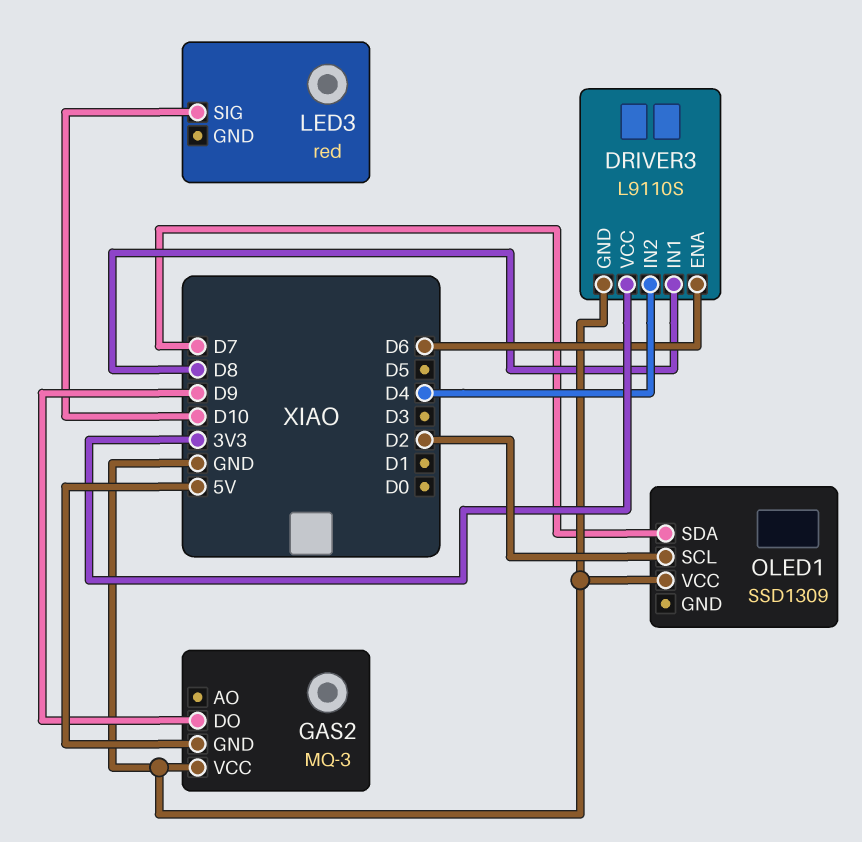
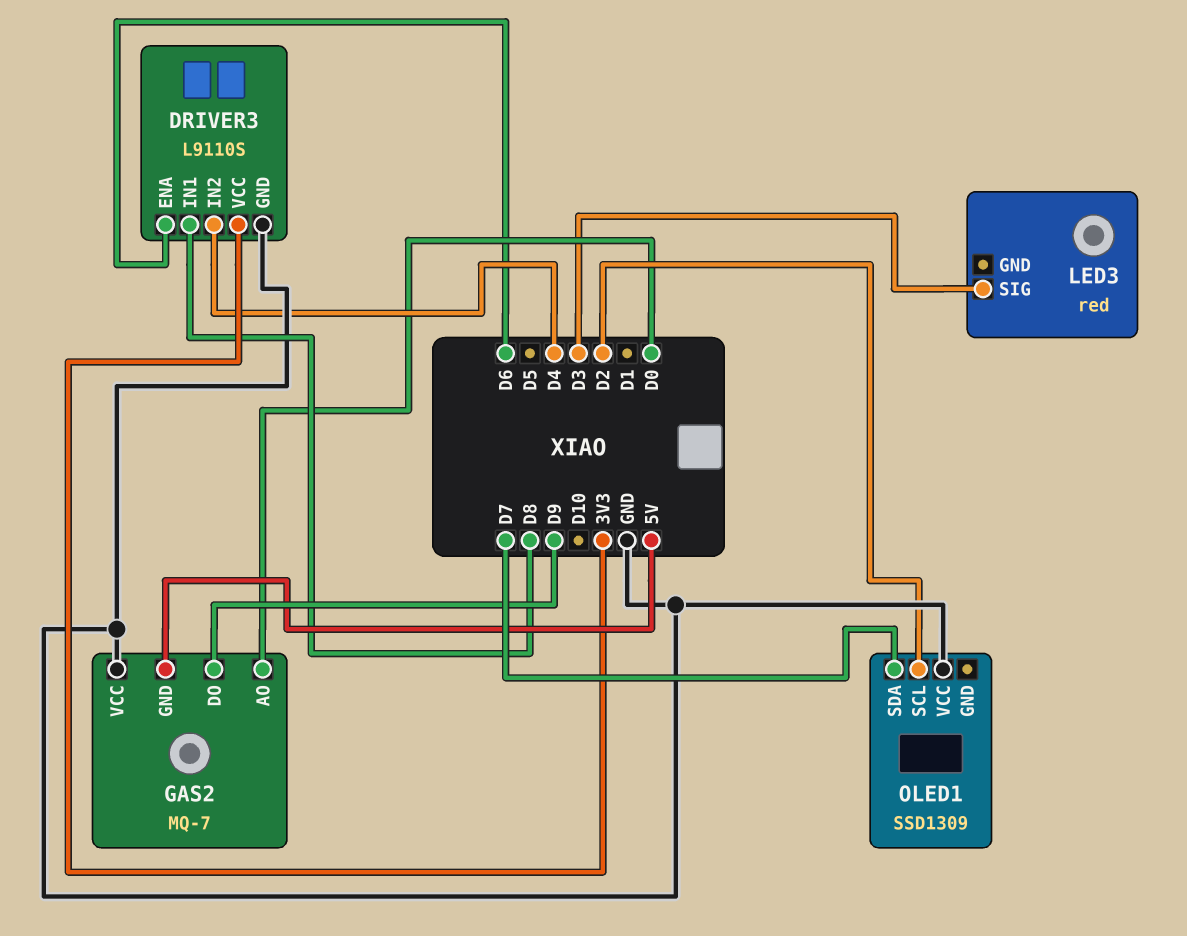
GAS2: MQ-3 -> MQ-7
GAS2 pin AO: none -> D0
LED3 pin SIG: D10 -> D3

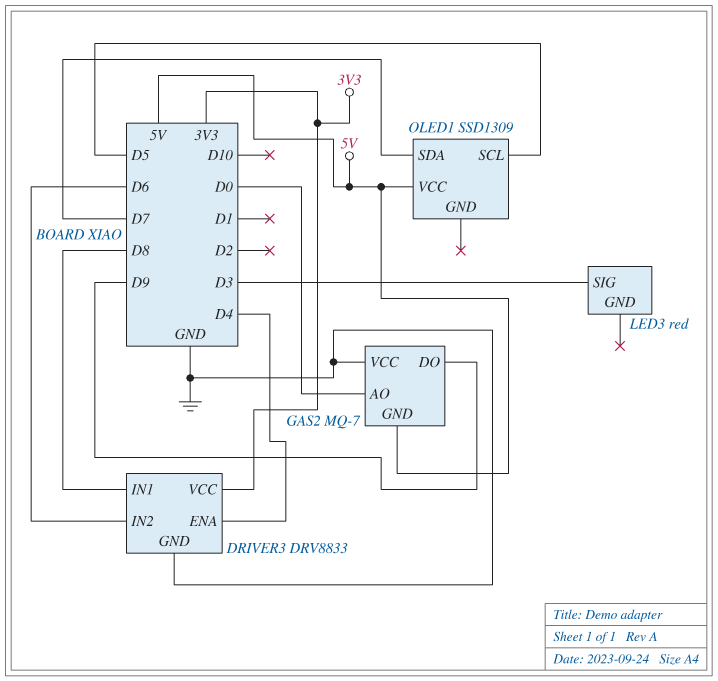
DRIVER3: L9110S -> DRV8833
DRIVER3 pin ENA: D6 -> D4
DRIVER3 pin IN2: D4 -> D6
OLED1 pin SCL: D2 -> D5
OLED1 pin VCC: GND -> 5V

